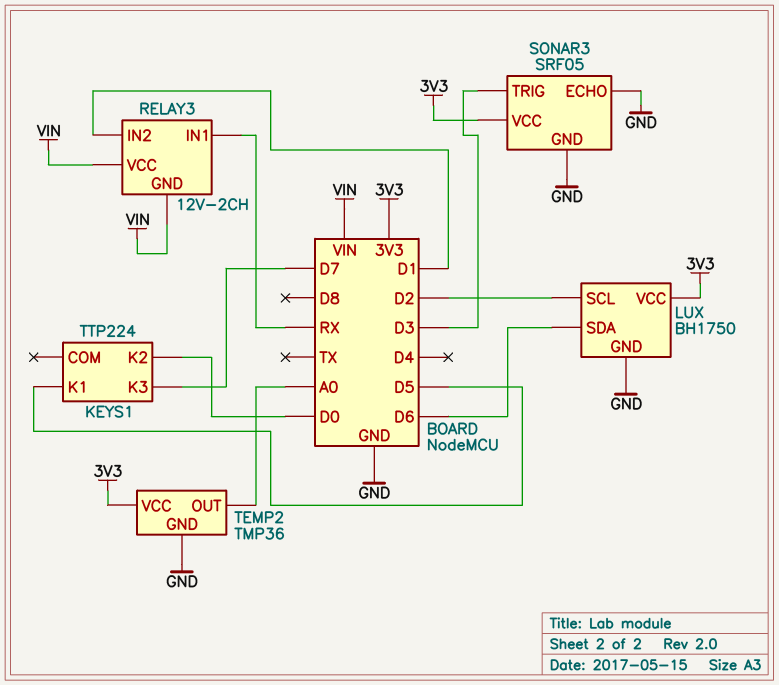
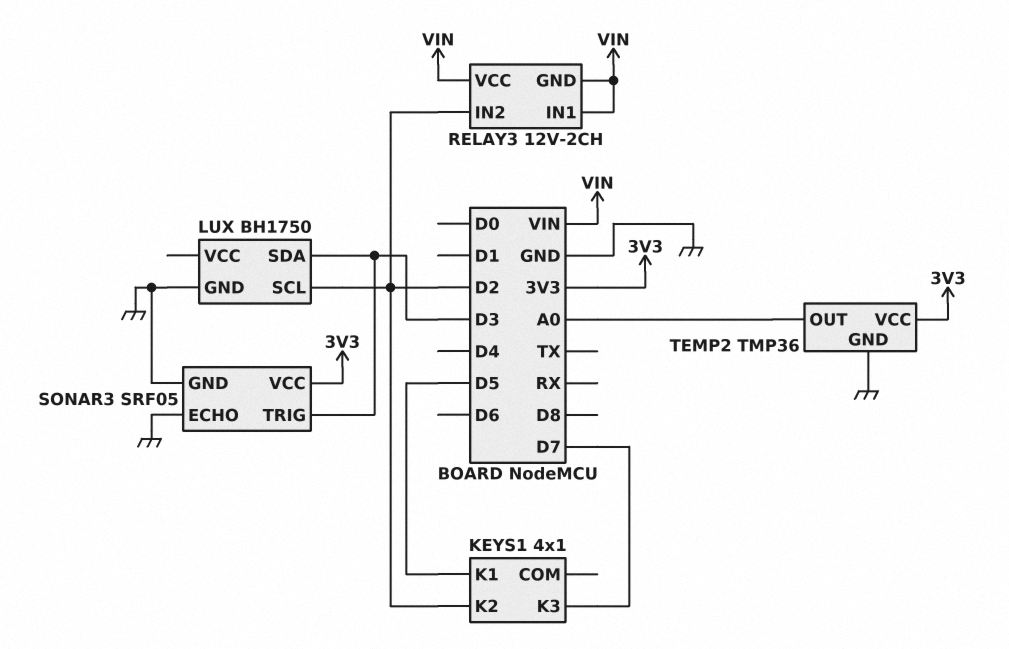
KEYS1: TTP224 -> 4x1
KEYS1 pin K2: D0 -> D2
LUX pin SDA: D6 -> D3
LUX pin VCC: 3V3 -> none
RELAY3 pin IN1: RX -> VIN
RELAY3 pin IN2: D1 -> D2

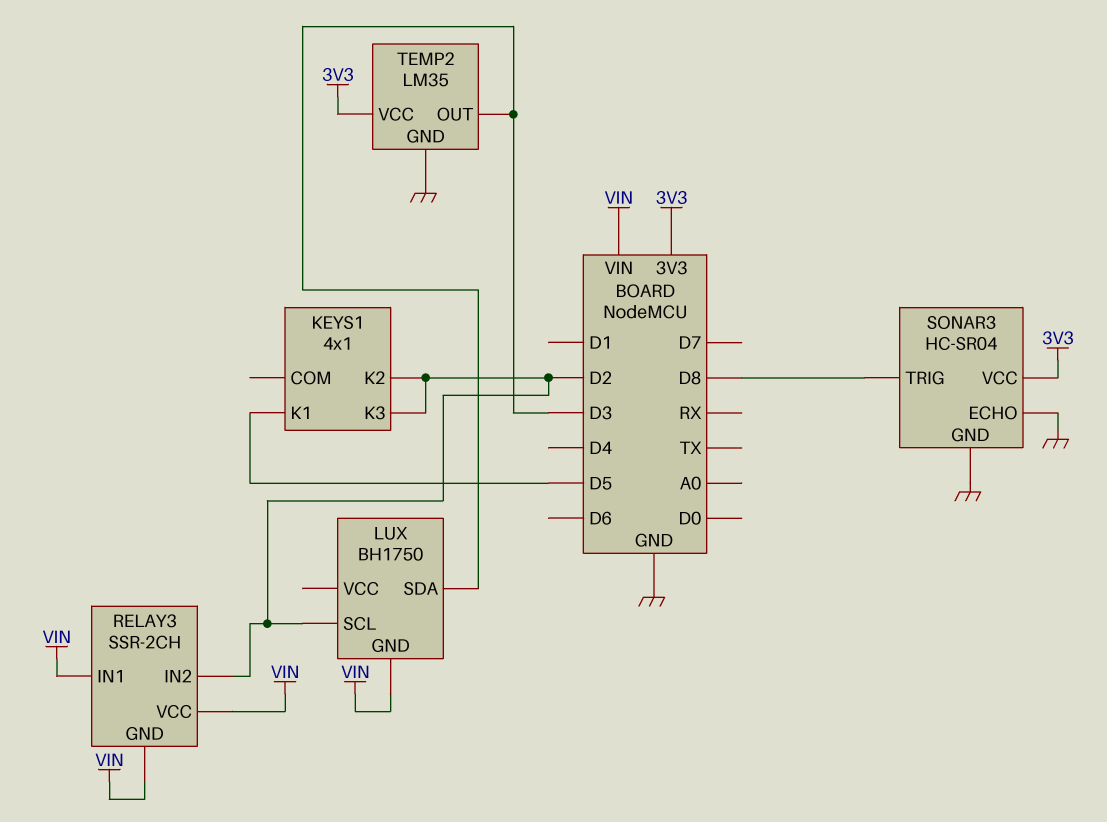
KEYS1 pin K3: D7 -> D2
LUX pin GND: GND -> VIN
RELAY3: 12V-2CH -> SSR-2CH
SONAR3: SRF05 -> HC-SR04
SONAR3 pin TRIG: D3 -> D8
TEMP2: TMP36 -> LM35
TEMP2 pin OUT: A0 -> D3

